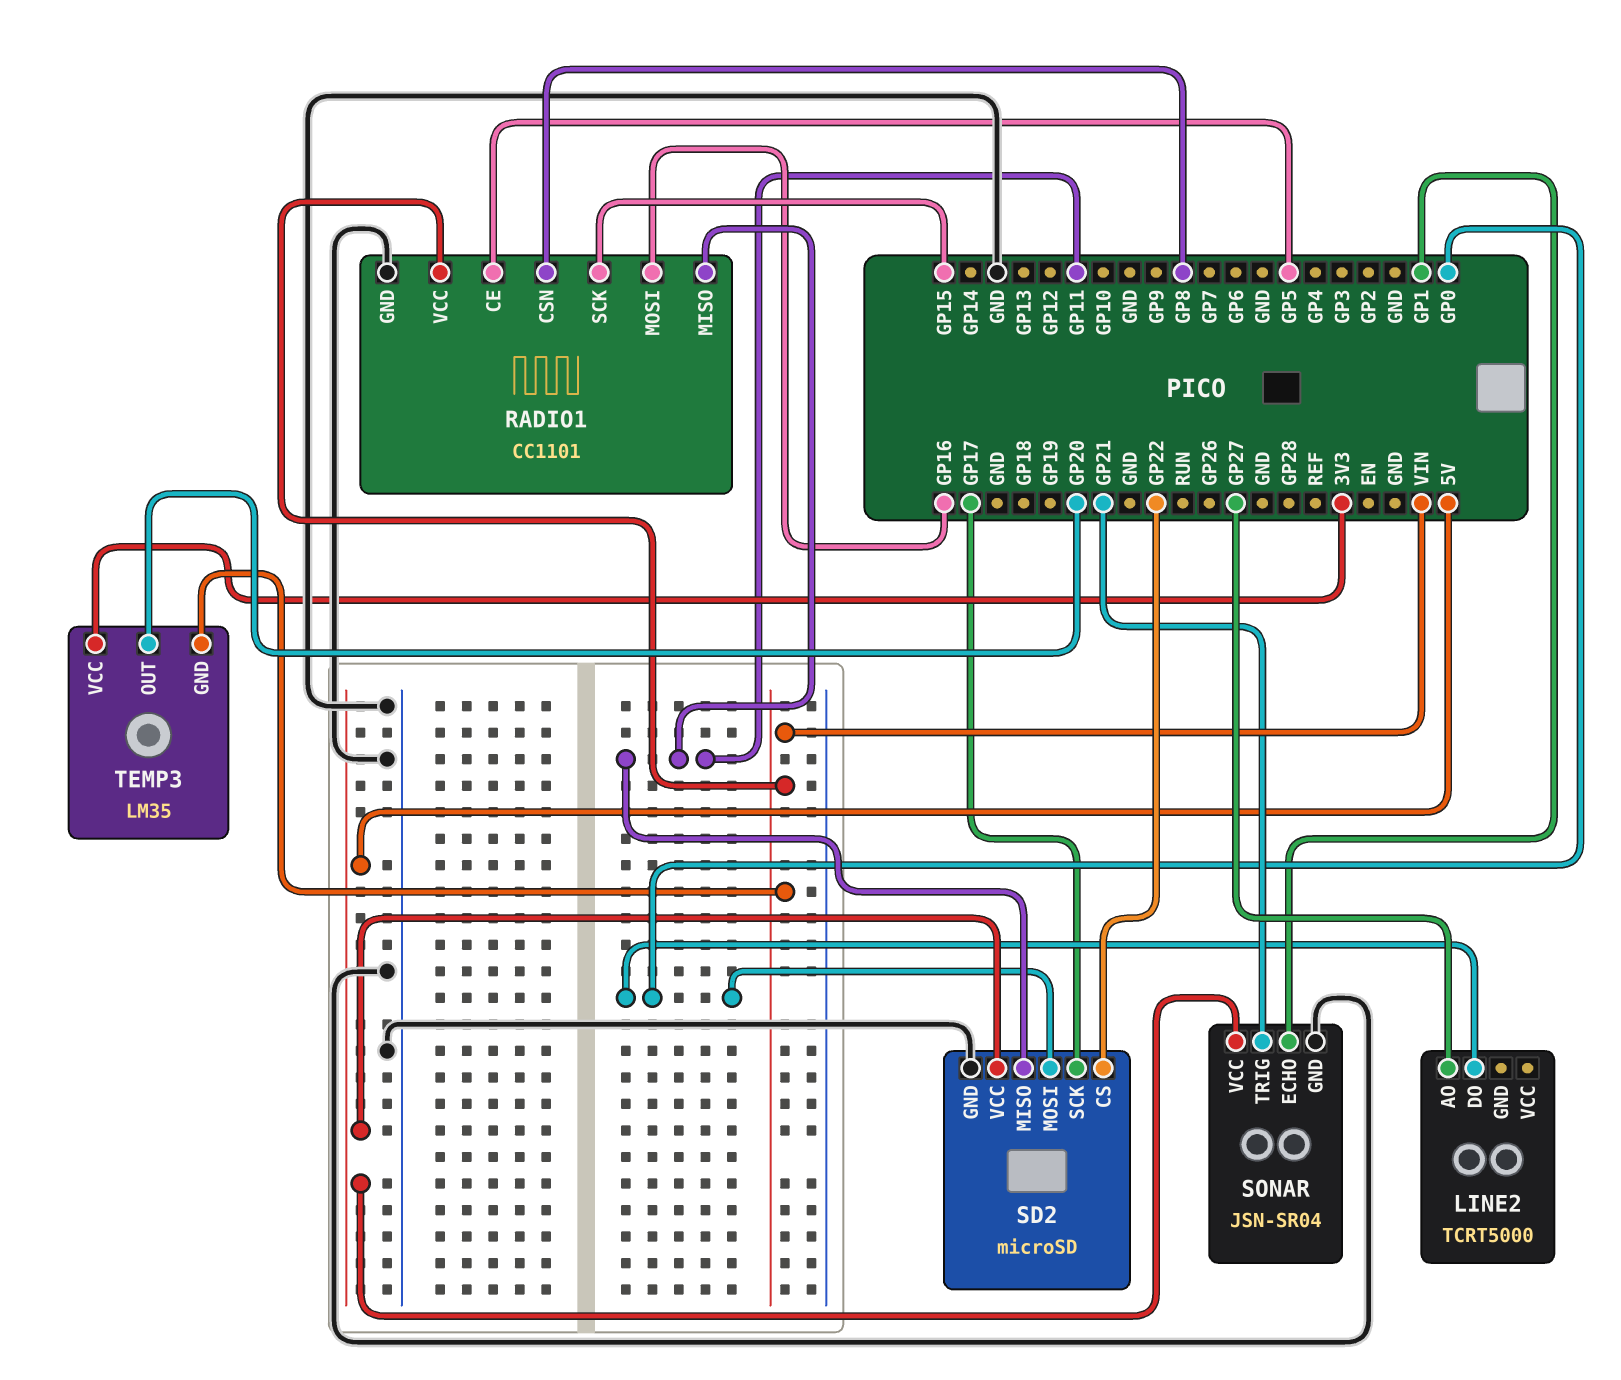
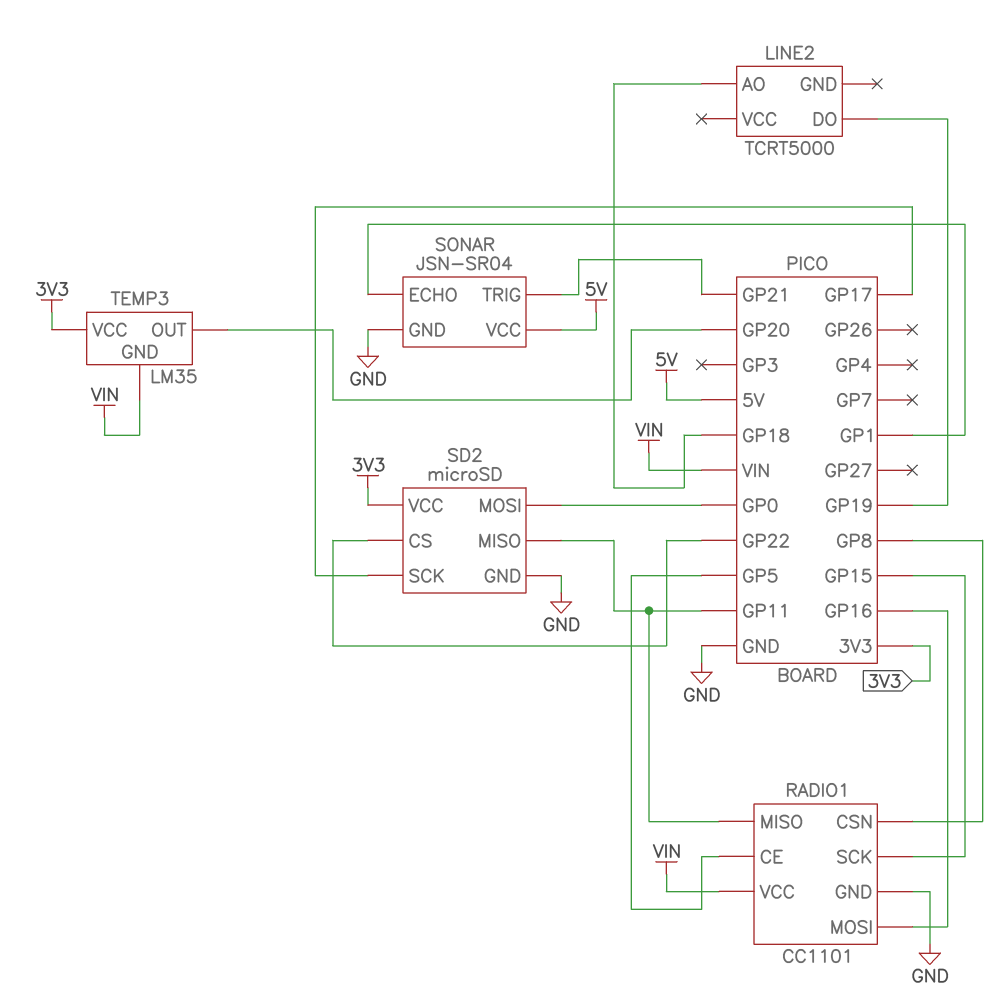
LINE2 pin AO: GP27 -> GP18
LINE2 pin DO: GP0 -> GP19
SD2 pin VCC: 5V -> 3V3

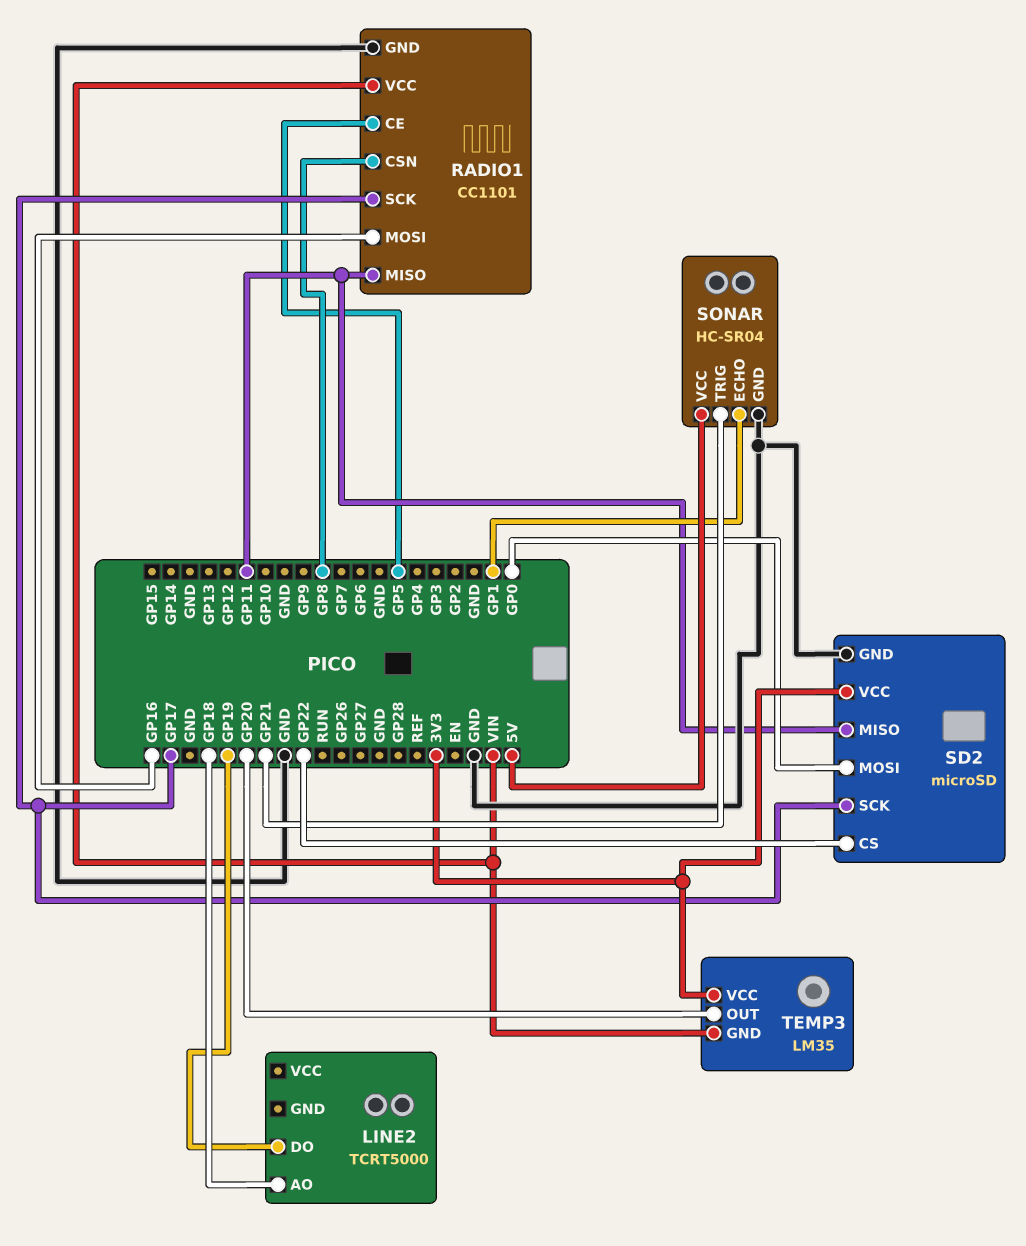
RADIO1 pin SCK: GP15 -> GP17
SONAR: JSN-SR04 -> HC-SR04

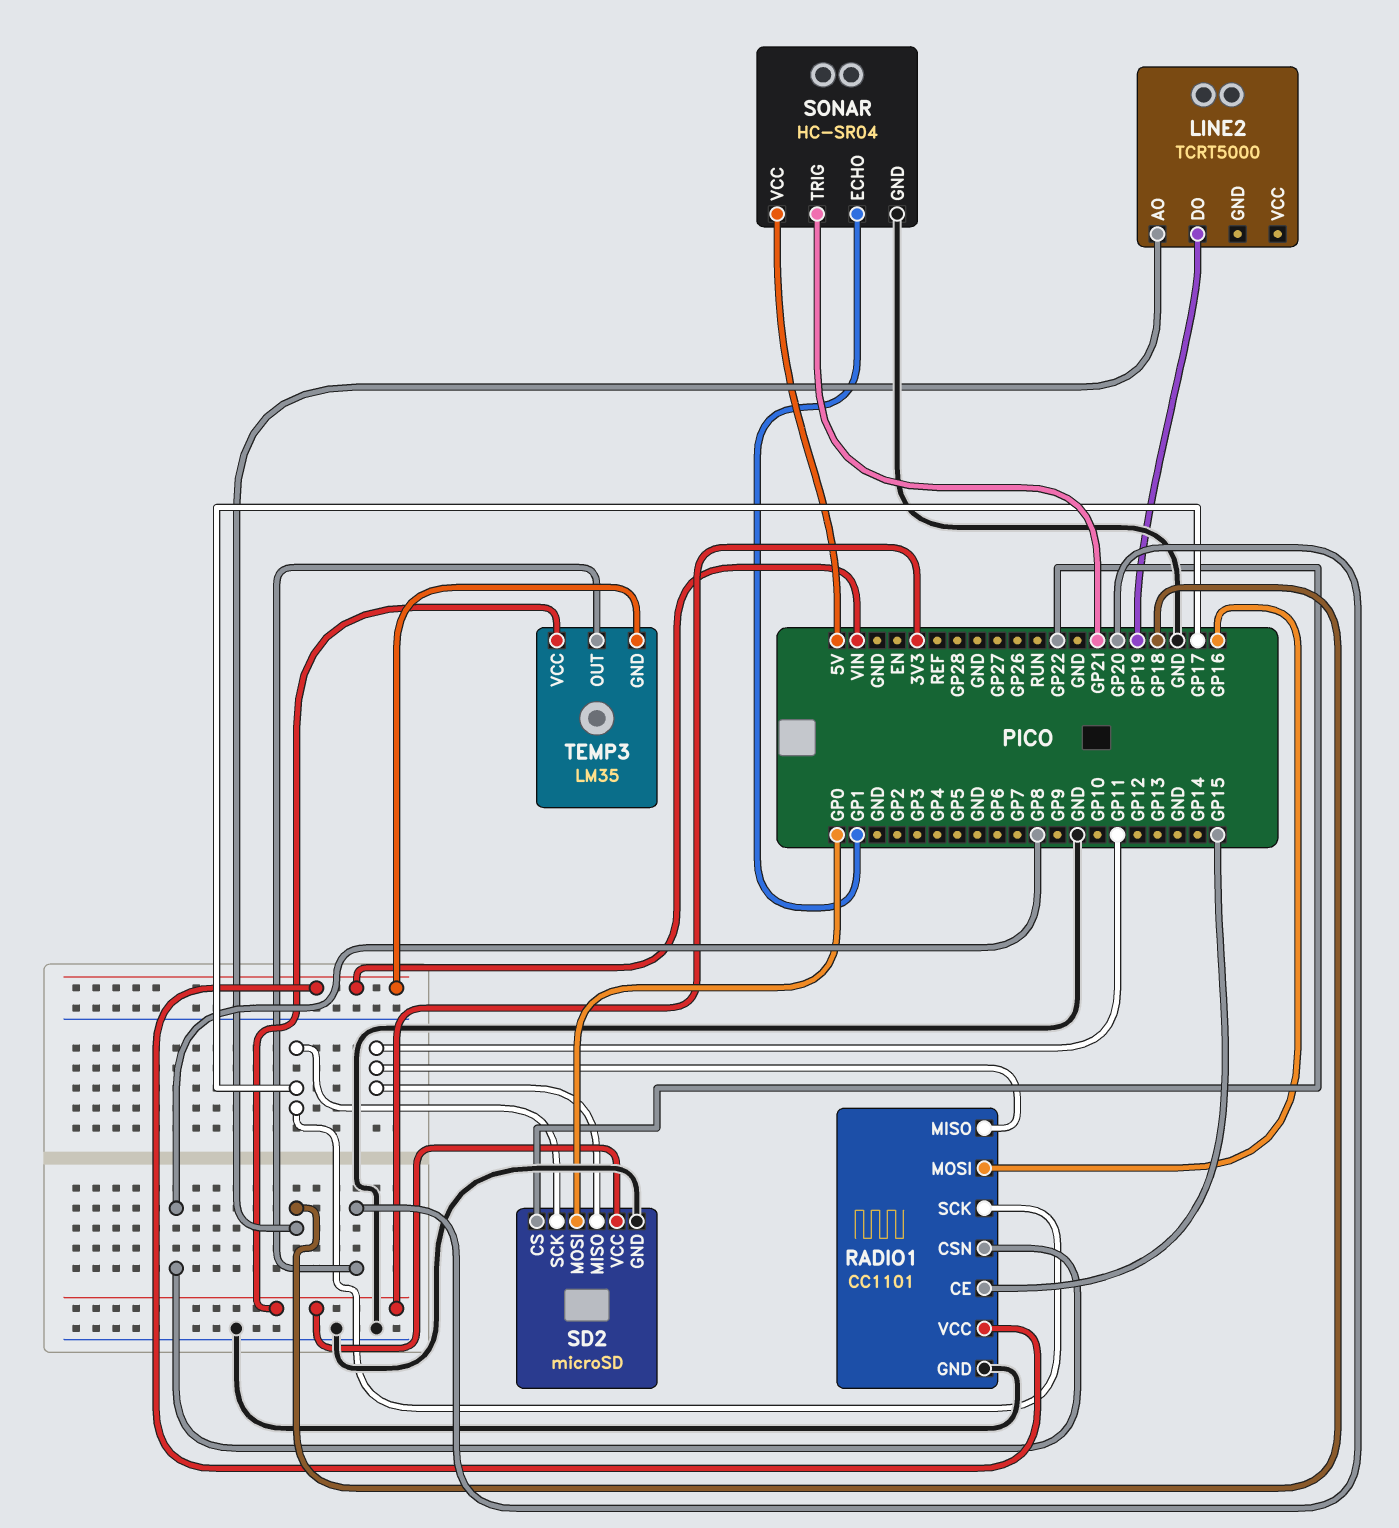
RADIO1 pin CE: GP5 -> GP15

